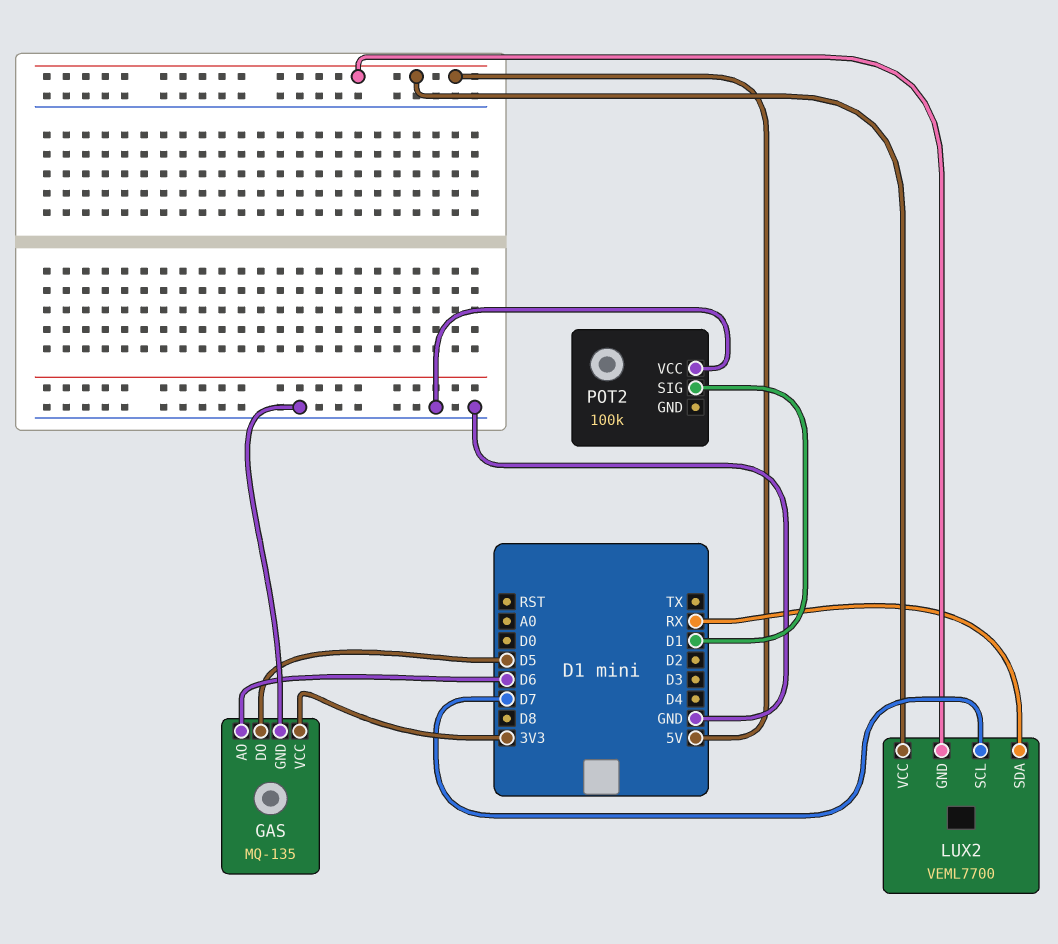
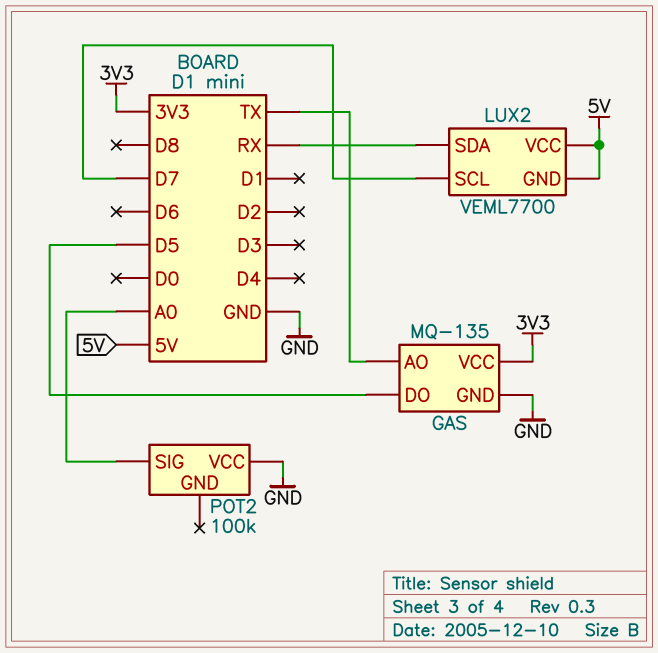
GAS pin AO: D6 -> TX
POT2 pin SIG: D1 -> A0

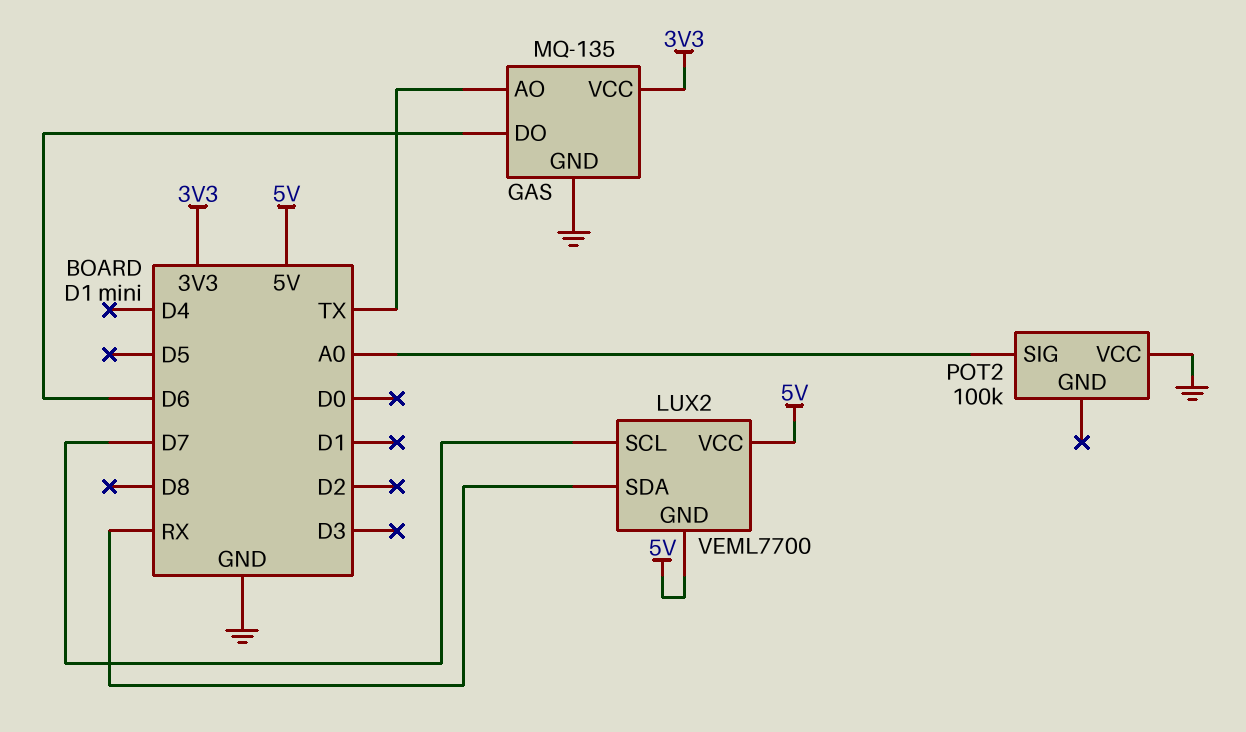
GAS pin DO: D5 -> D6

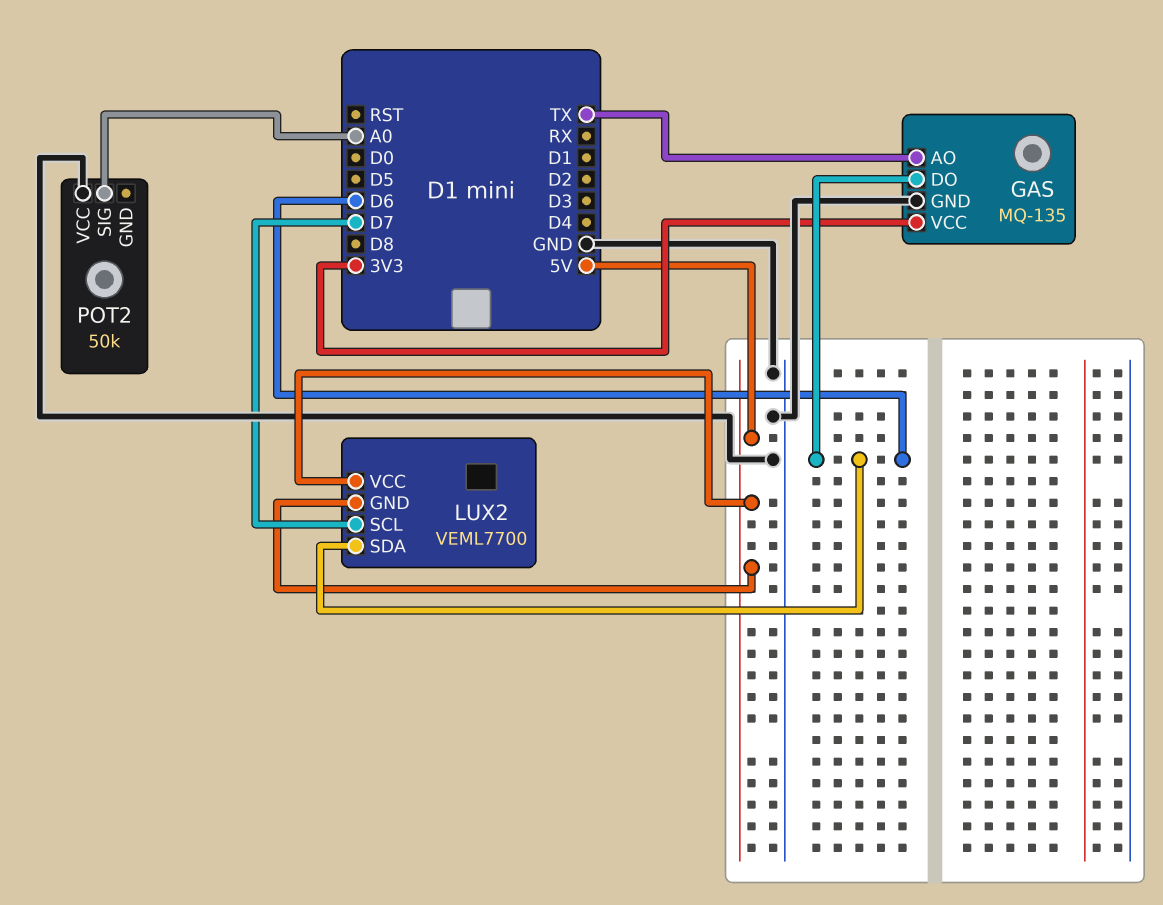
LUX2 pin SDA: RX -> D6
POT2: 100k -> 50k

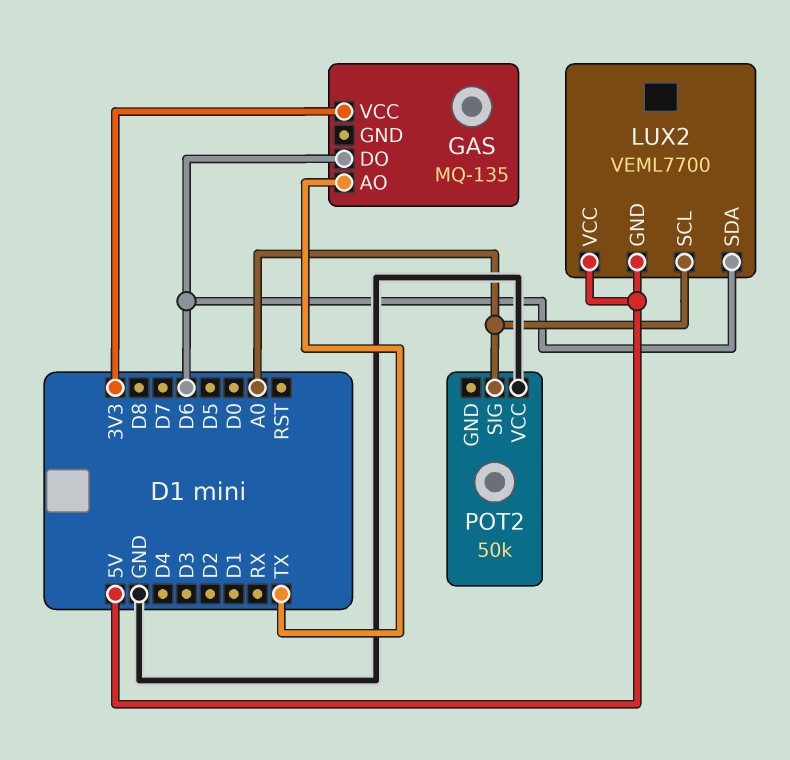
GAS pin GND: GND -> none
LUX2 pin SCL: D7 -> A0

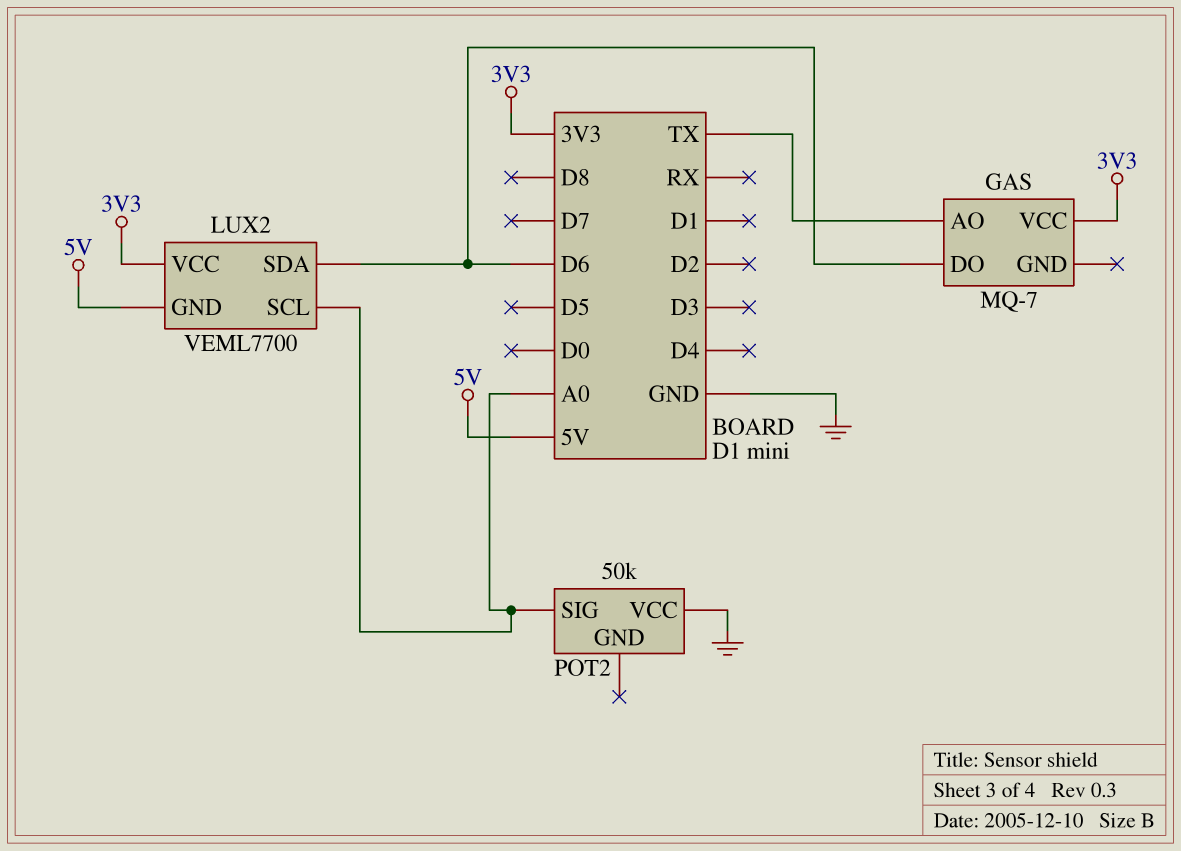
GAS: MQ-135 -> MQ-7
LUX2 pin VCC: 5V -> 3V3

